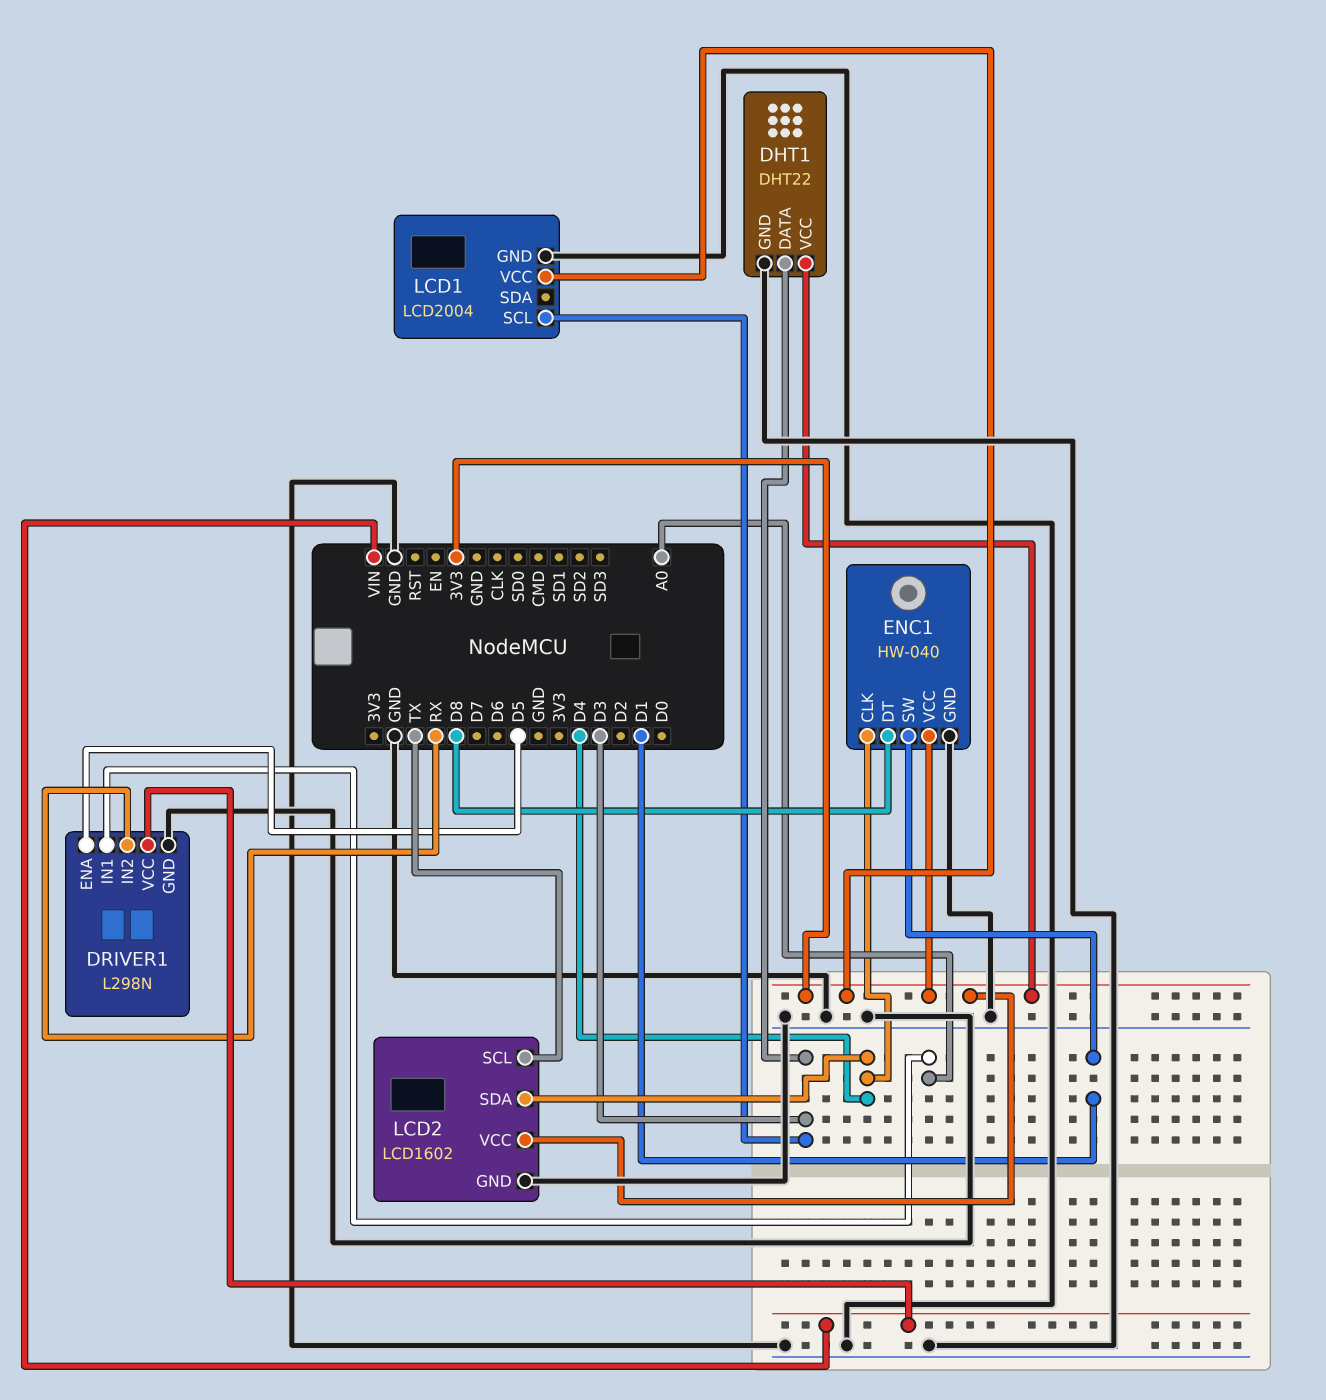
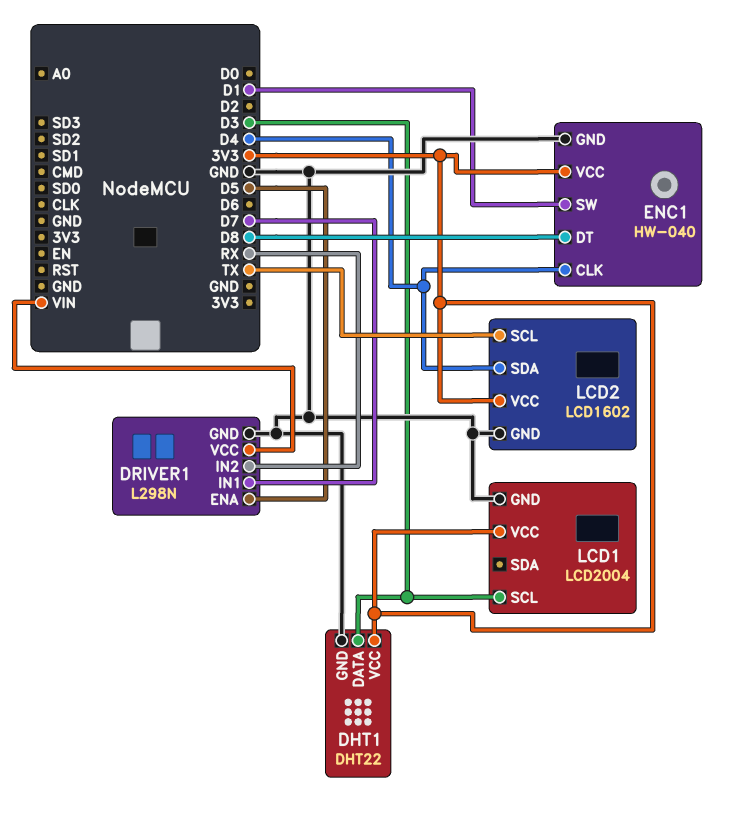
DRIVER1 pin IN1: A0 -> D7

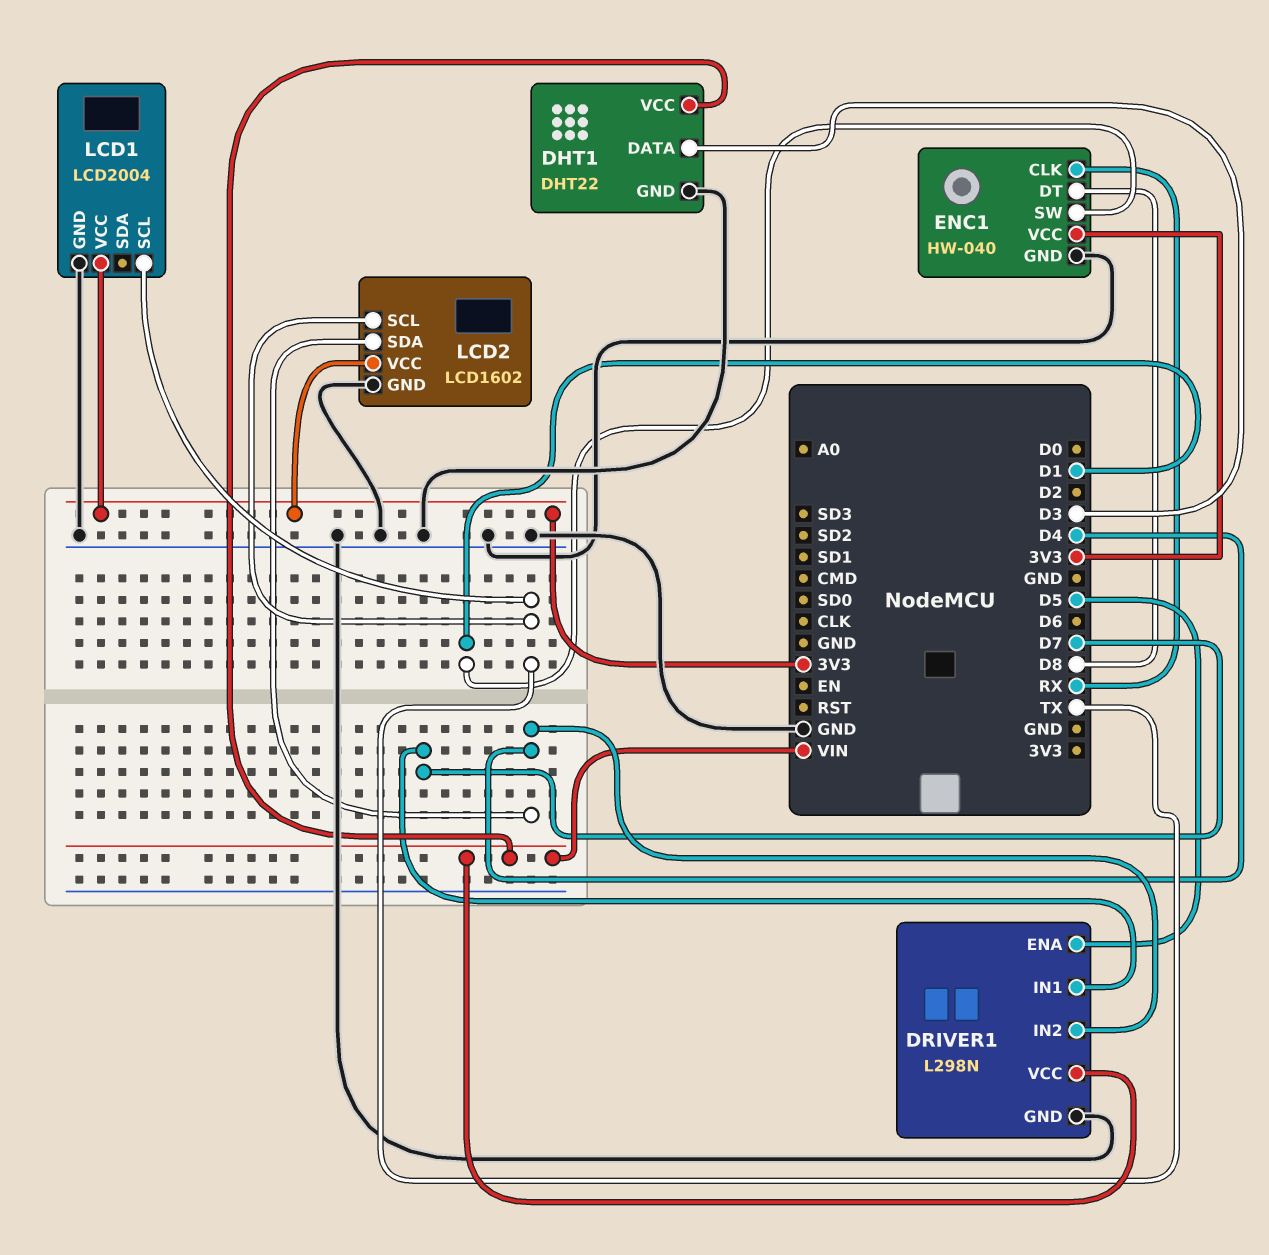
DHT1 pin VCC: 3V3 -> VIN
DRIVER1 pin IN2: RX -> D4
ENC1 pin CLK: D4 -> RX
LCD1 pin SCL: D3 -> TX

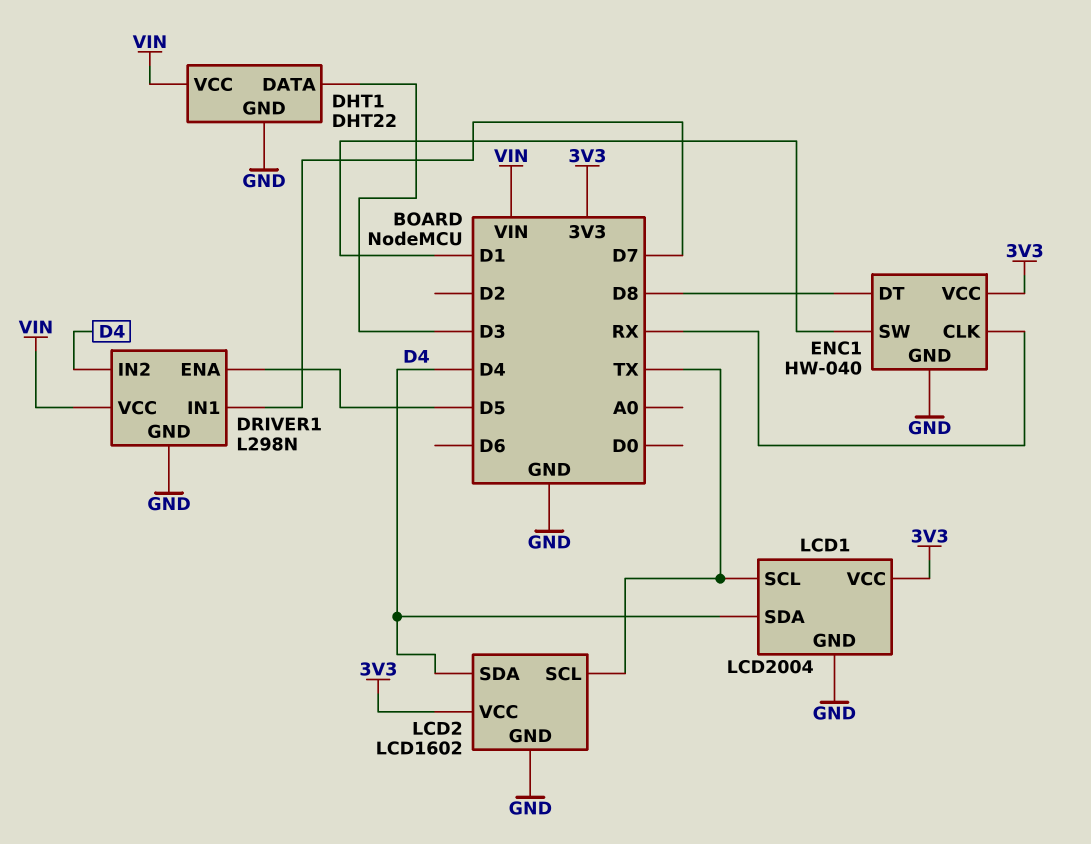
LCD1 pin SDA: none -> D4

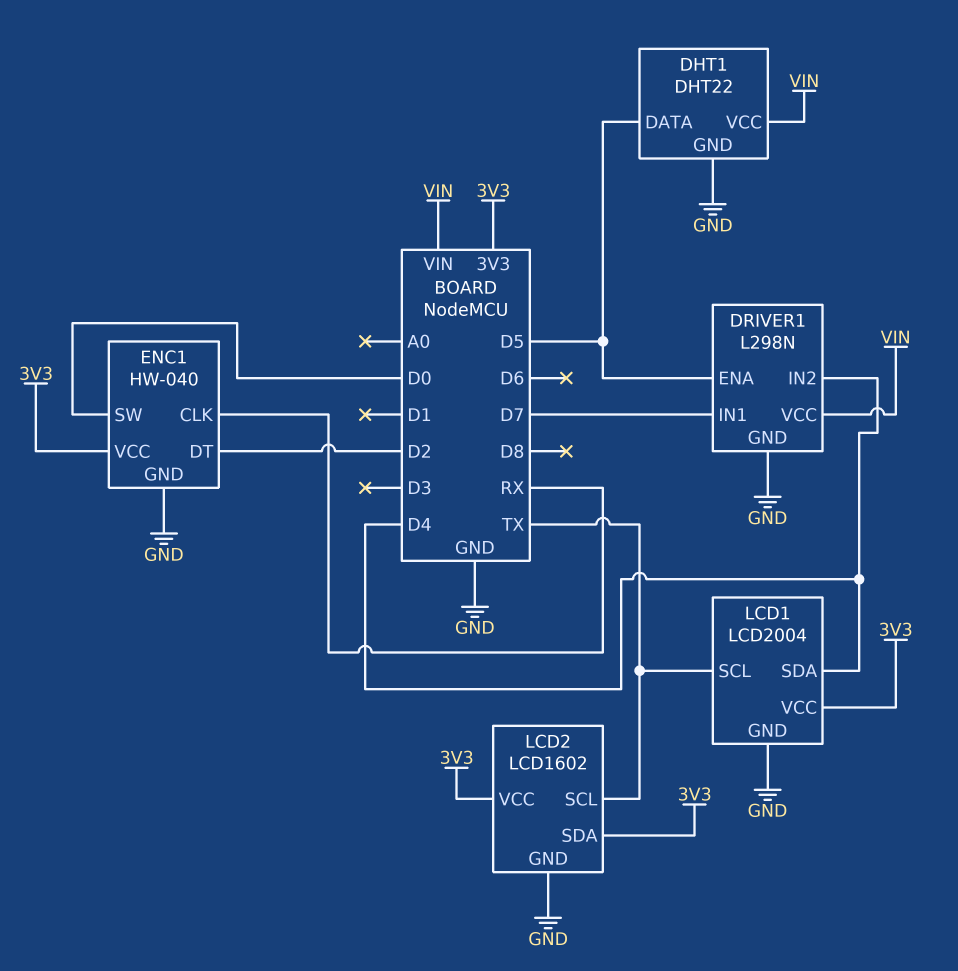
DHT1 pin DATA: D3 -> D5
ENC1 pin DT: D8 -> D2
ENC1 pin SW: D1 -> D0
LCD2 pin SDA: D4 -> 3V3

